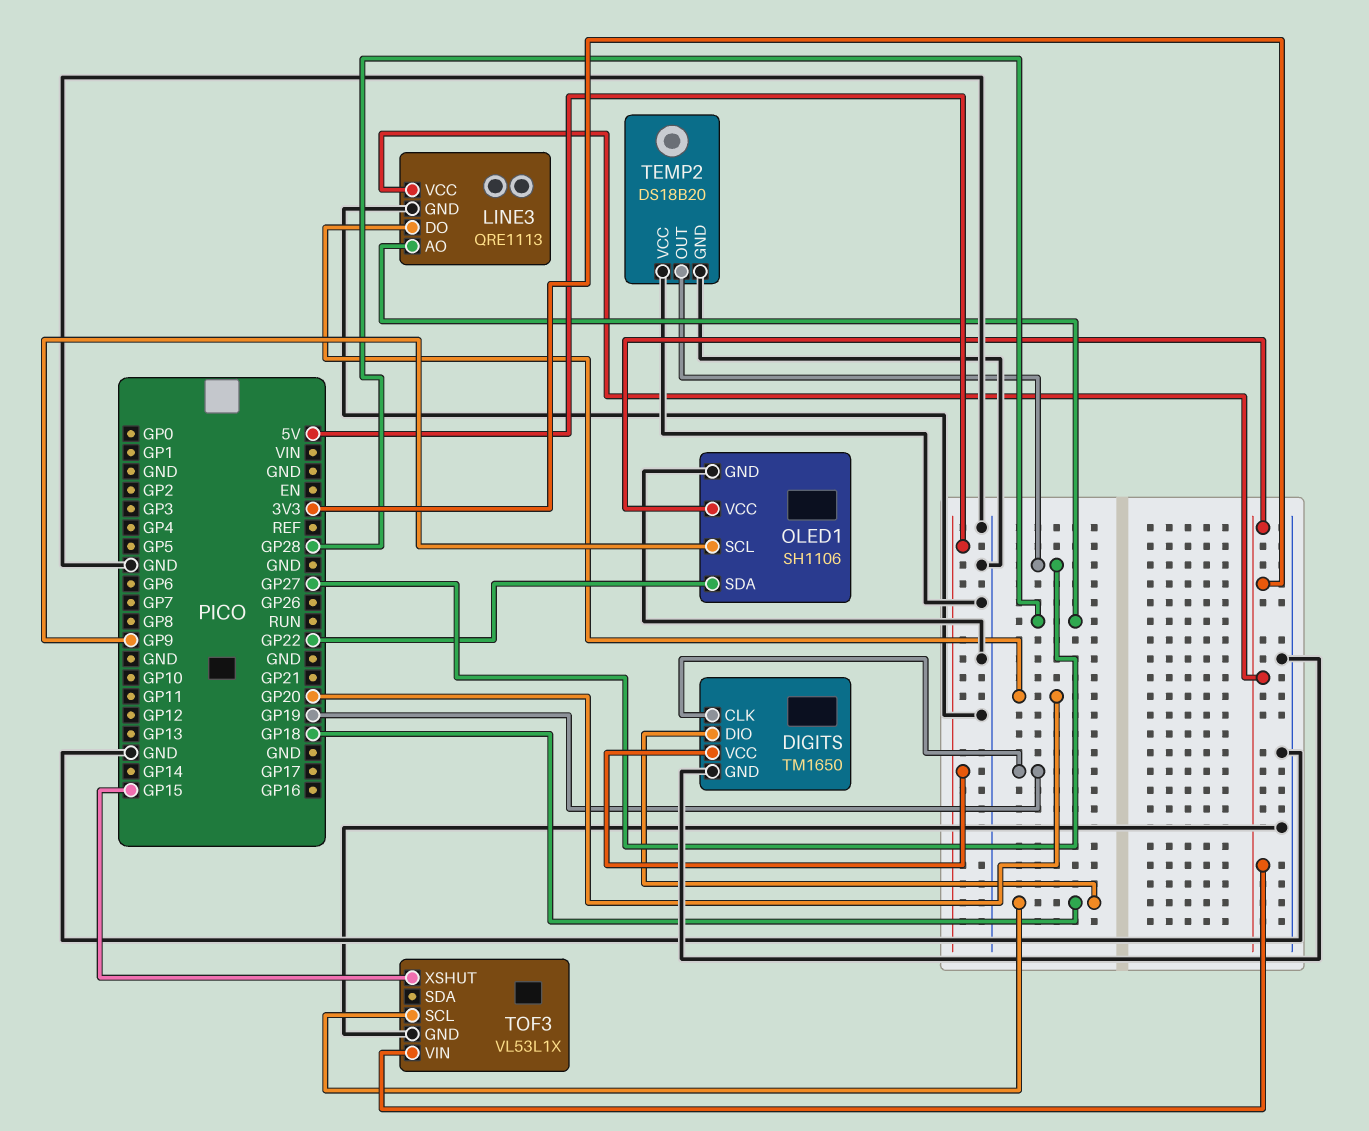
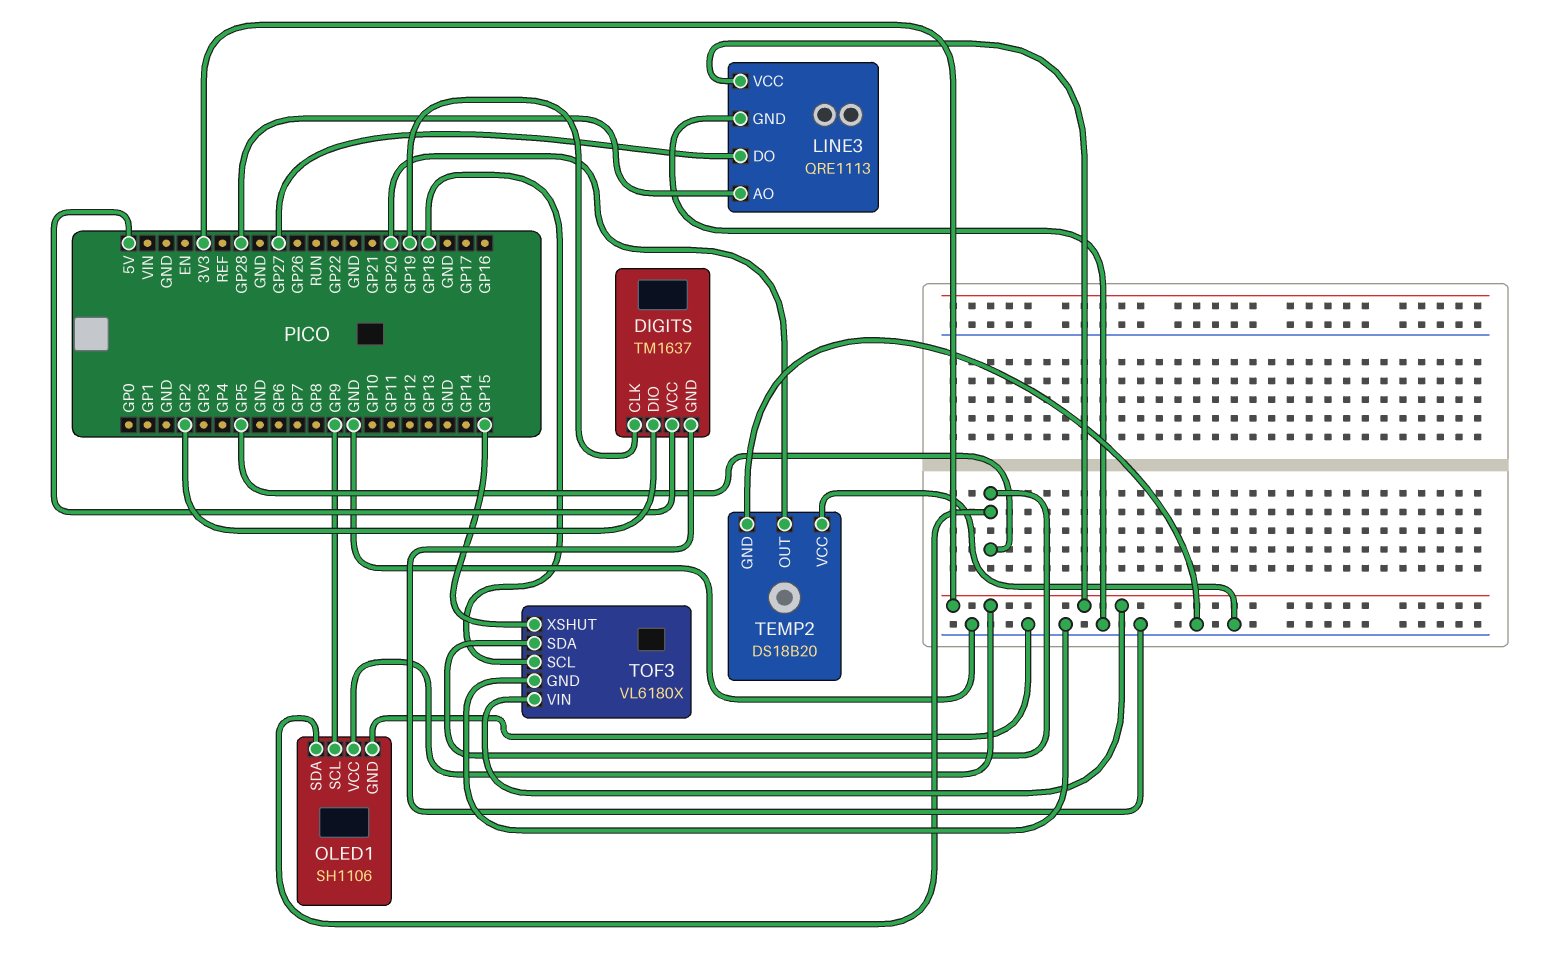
DIGITS: TM1650 -> TM1637
DIGITS pin DIO: GP18 -> GP2
LINE3 pin DO: GP20 -> GP27
OLED1 pin SDA: GP22 -> GP5
TEMP2 pin OUT: GP27 -> GP20
TOF3: VL53L1X -> VL6180X
TOF3 pin SDA: none -> GP5

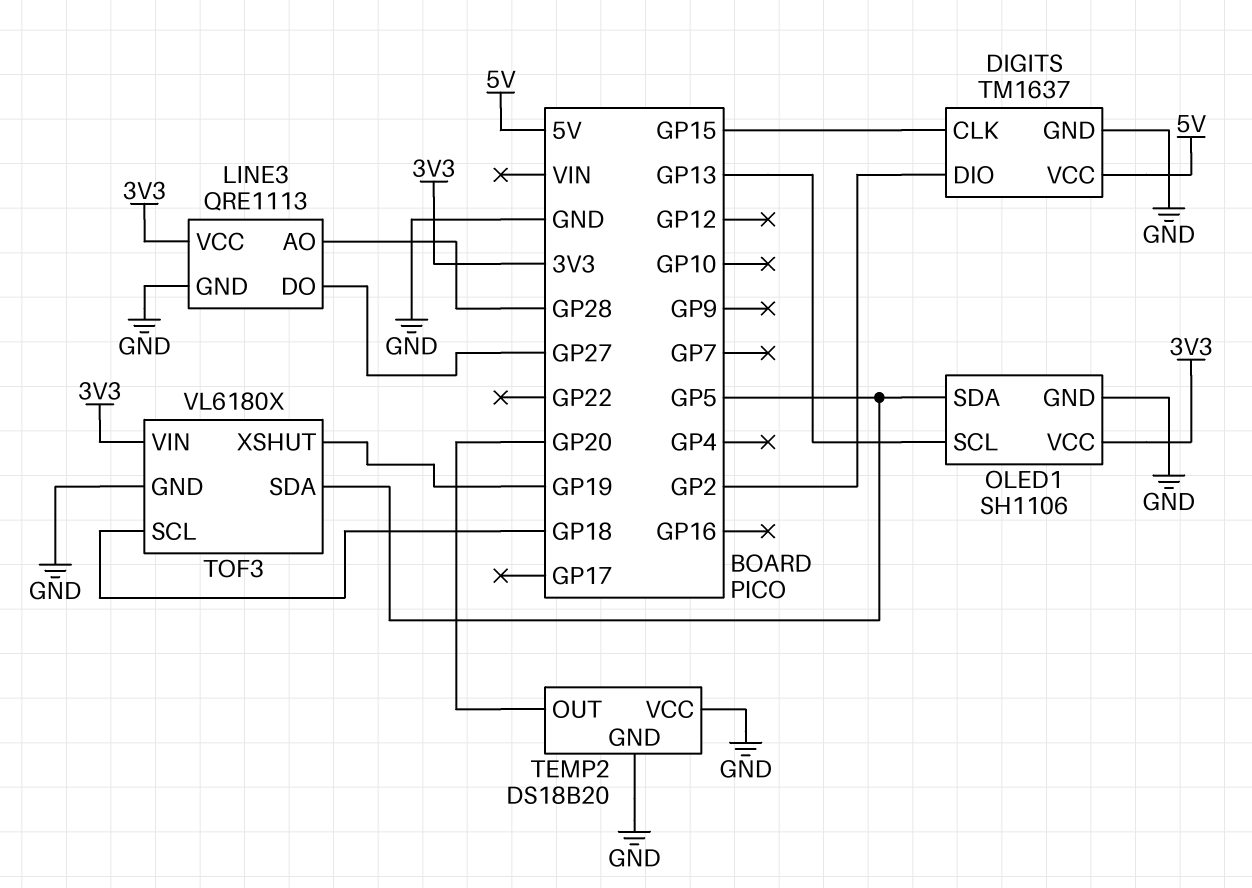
DIGITS pin CLK: GP19 -> GP15
OLED1 pin SCL: GP9 -> GP13
TOF3 pin XSHUT: GP15 -> GP19

